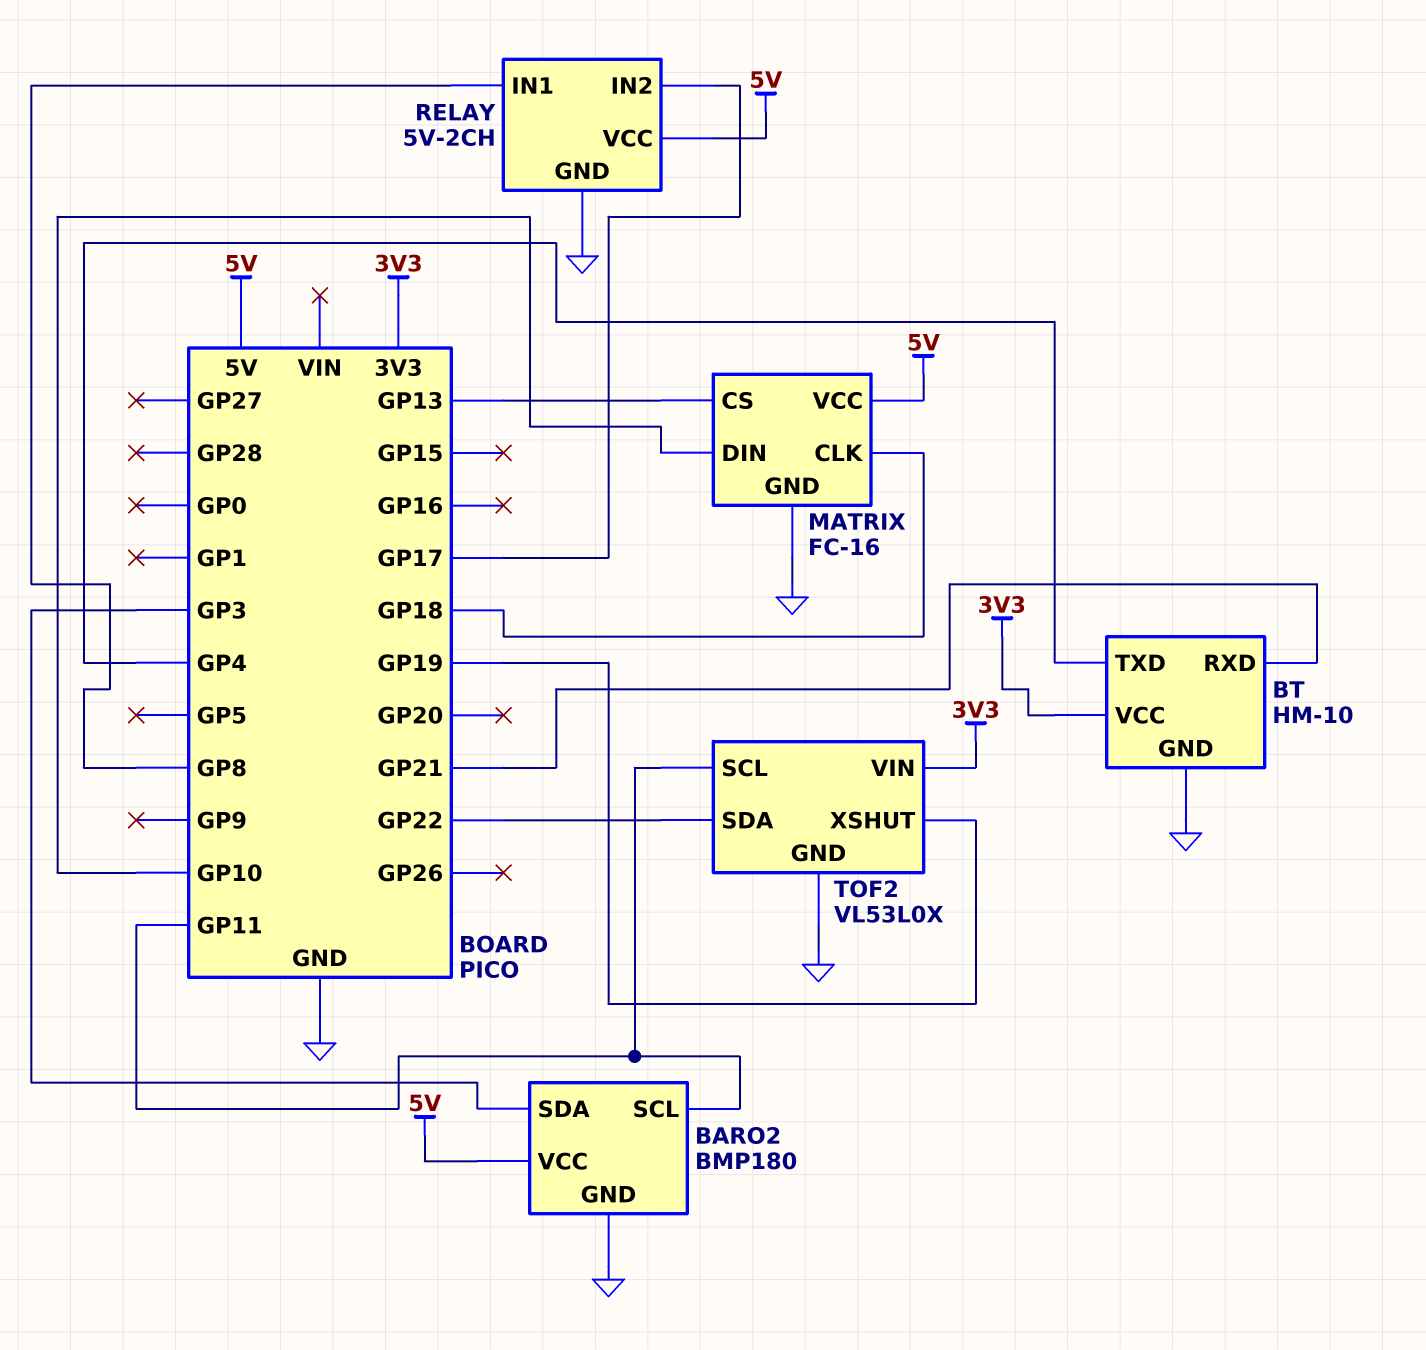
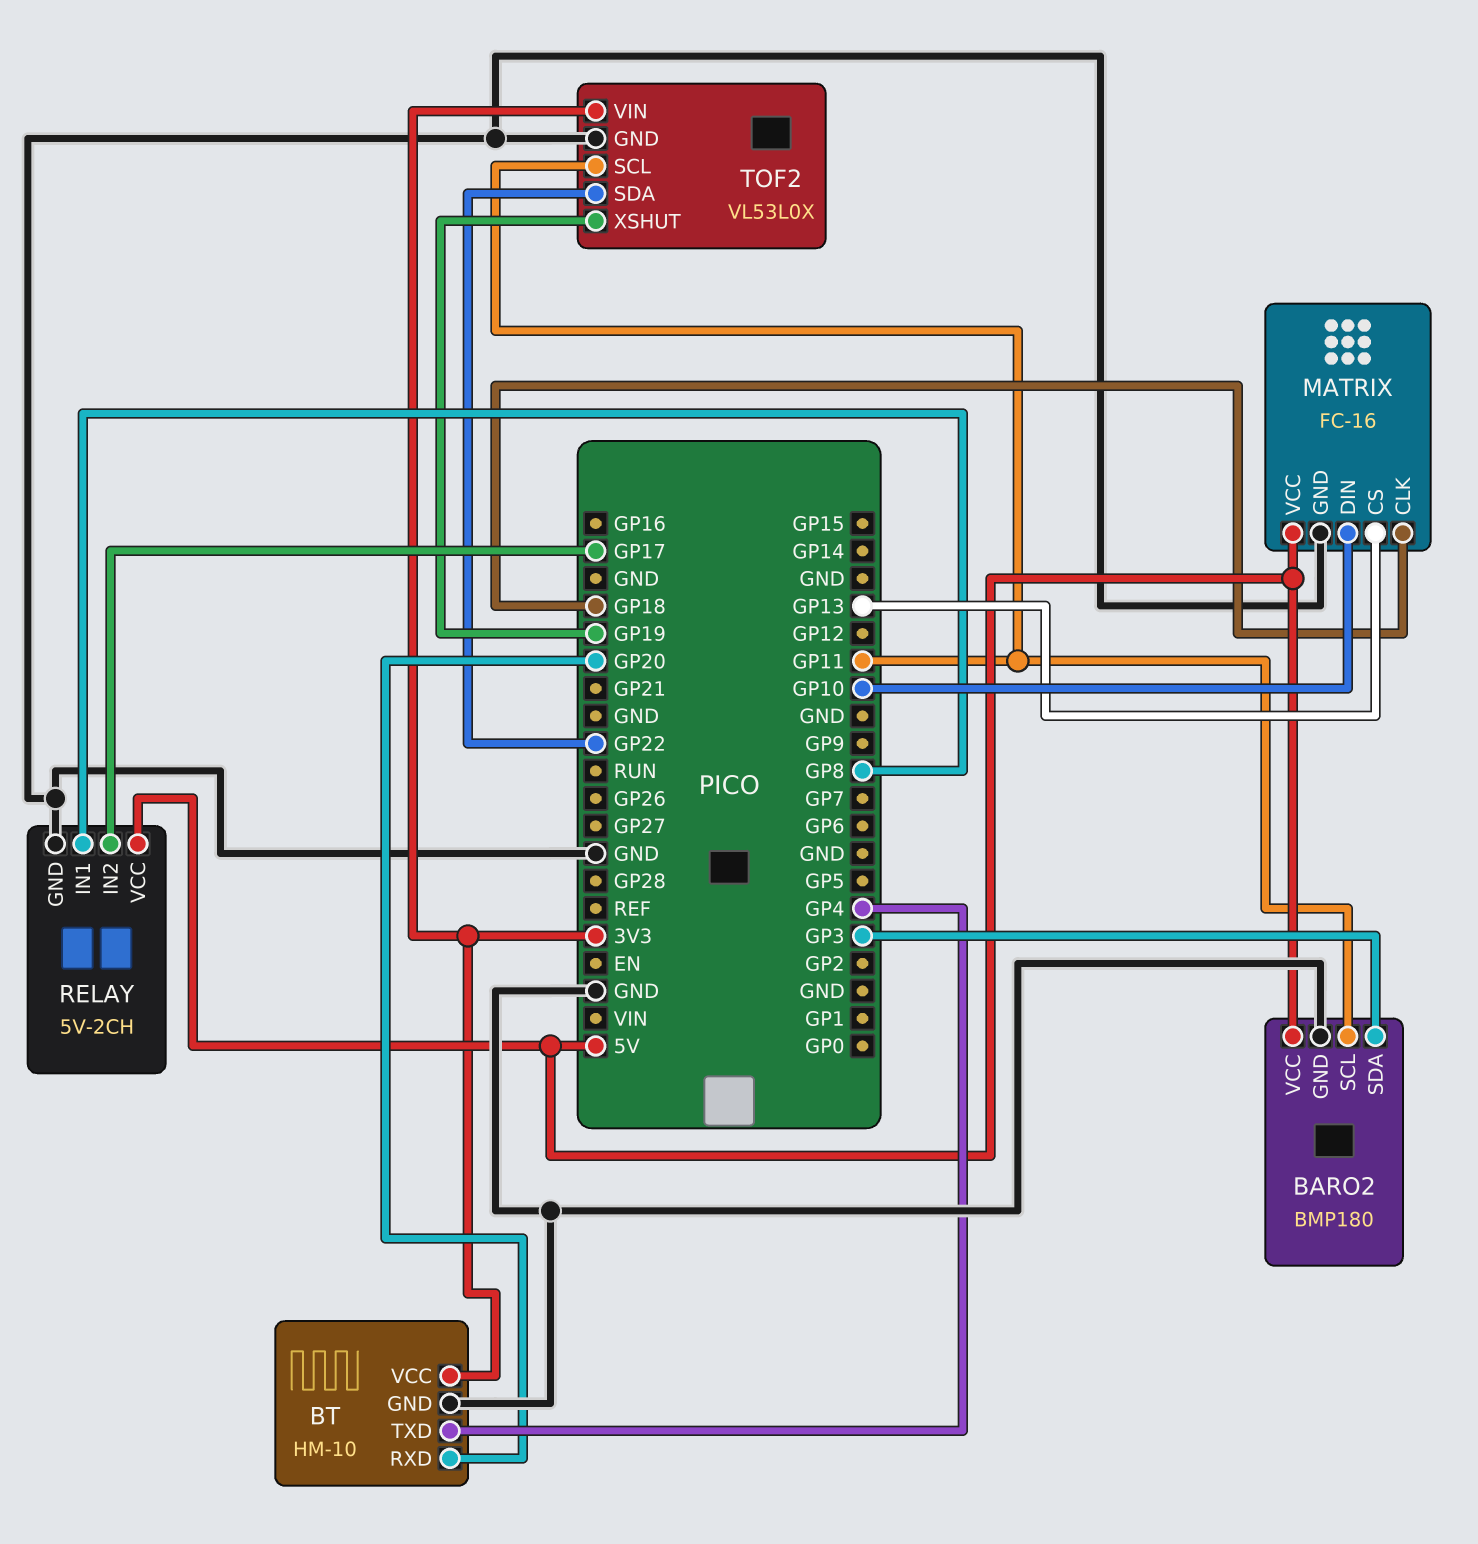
BT pin RXD: GP21 -> GP20

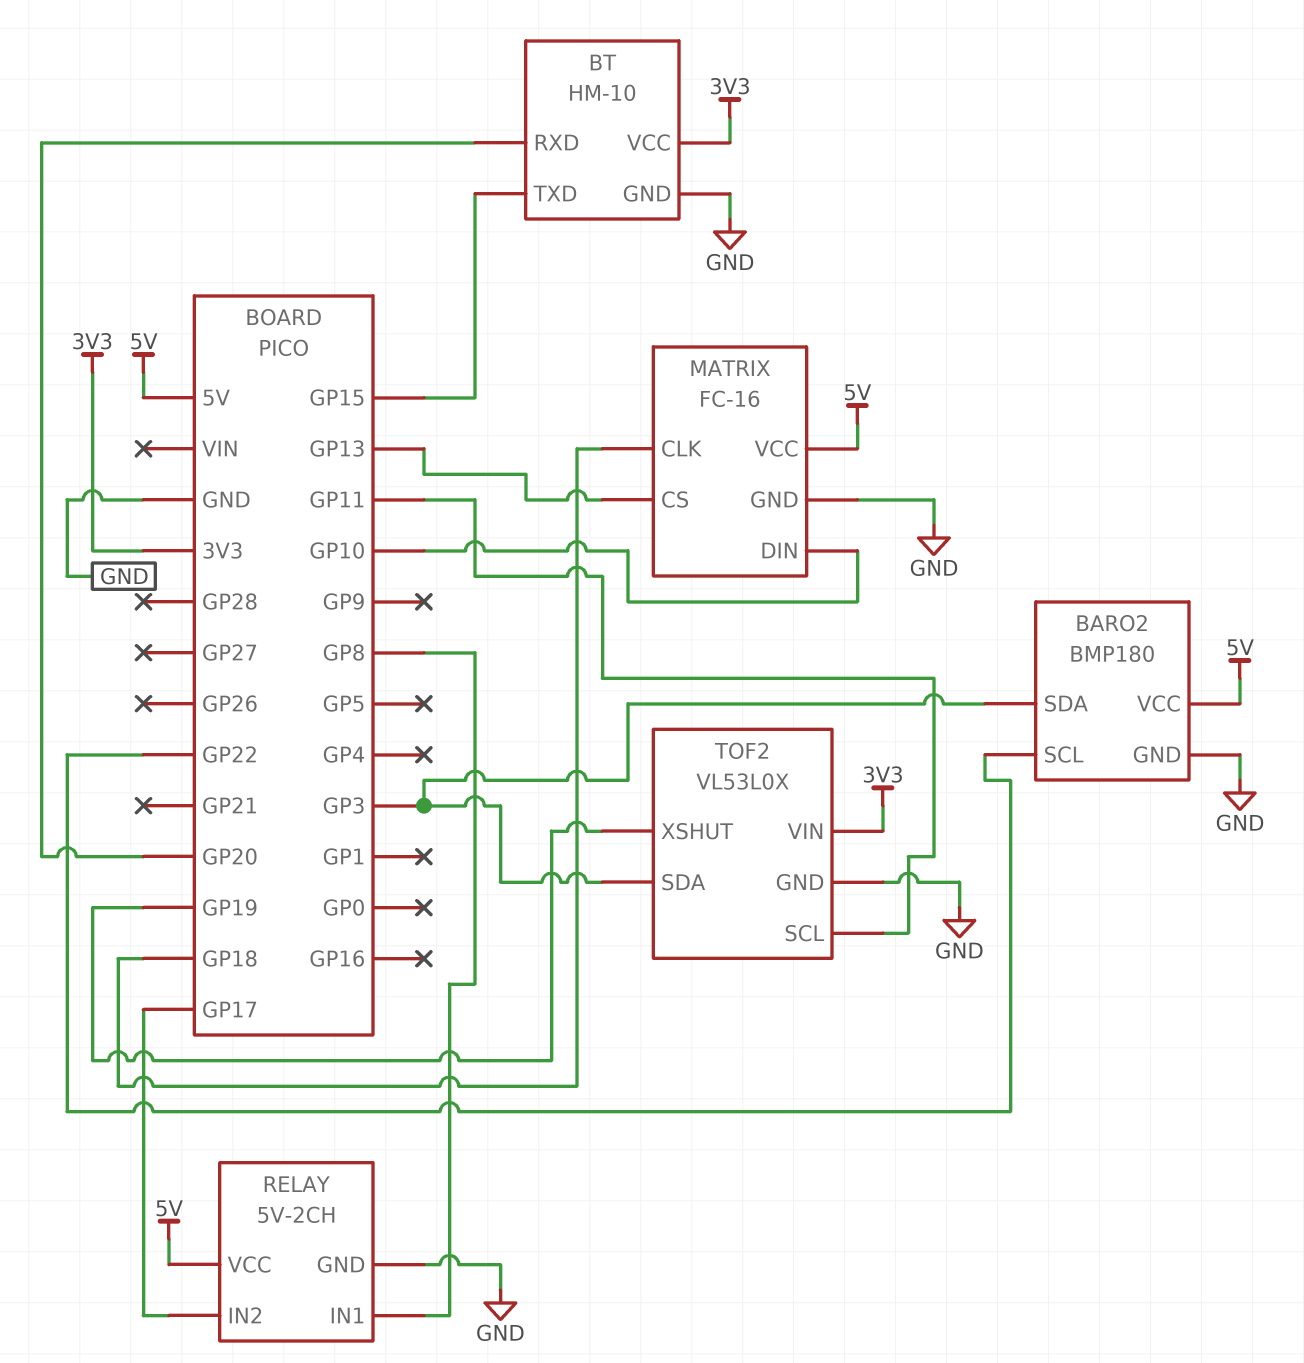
BARO2 pin SCL: GP11 -> GP22
BT pin TXD: GP4 -> GP15
TOF2 pin SDA: GP22 -> GP3

